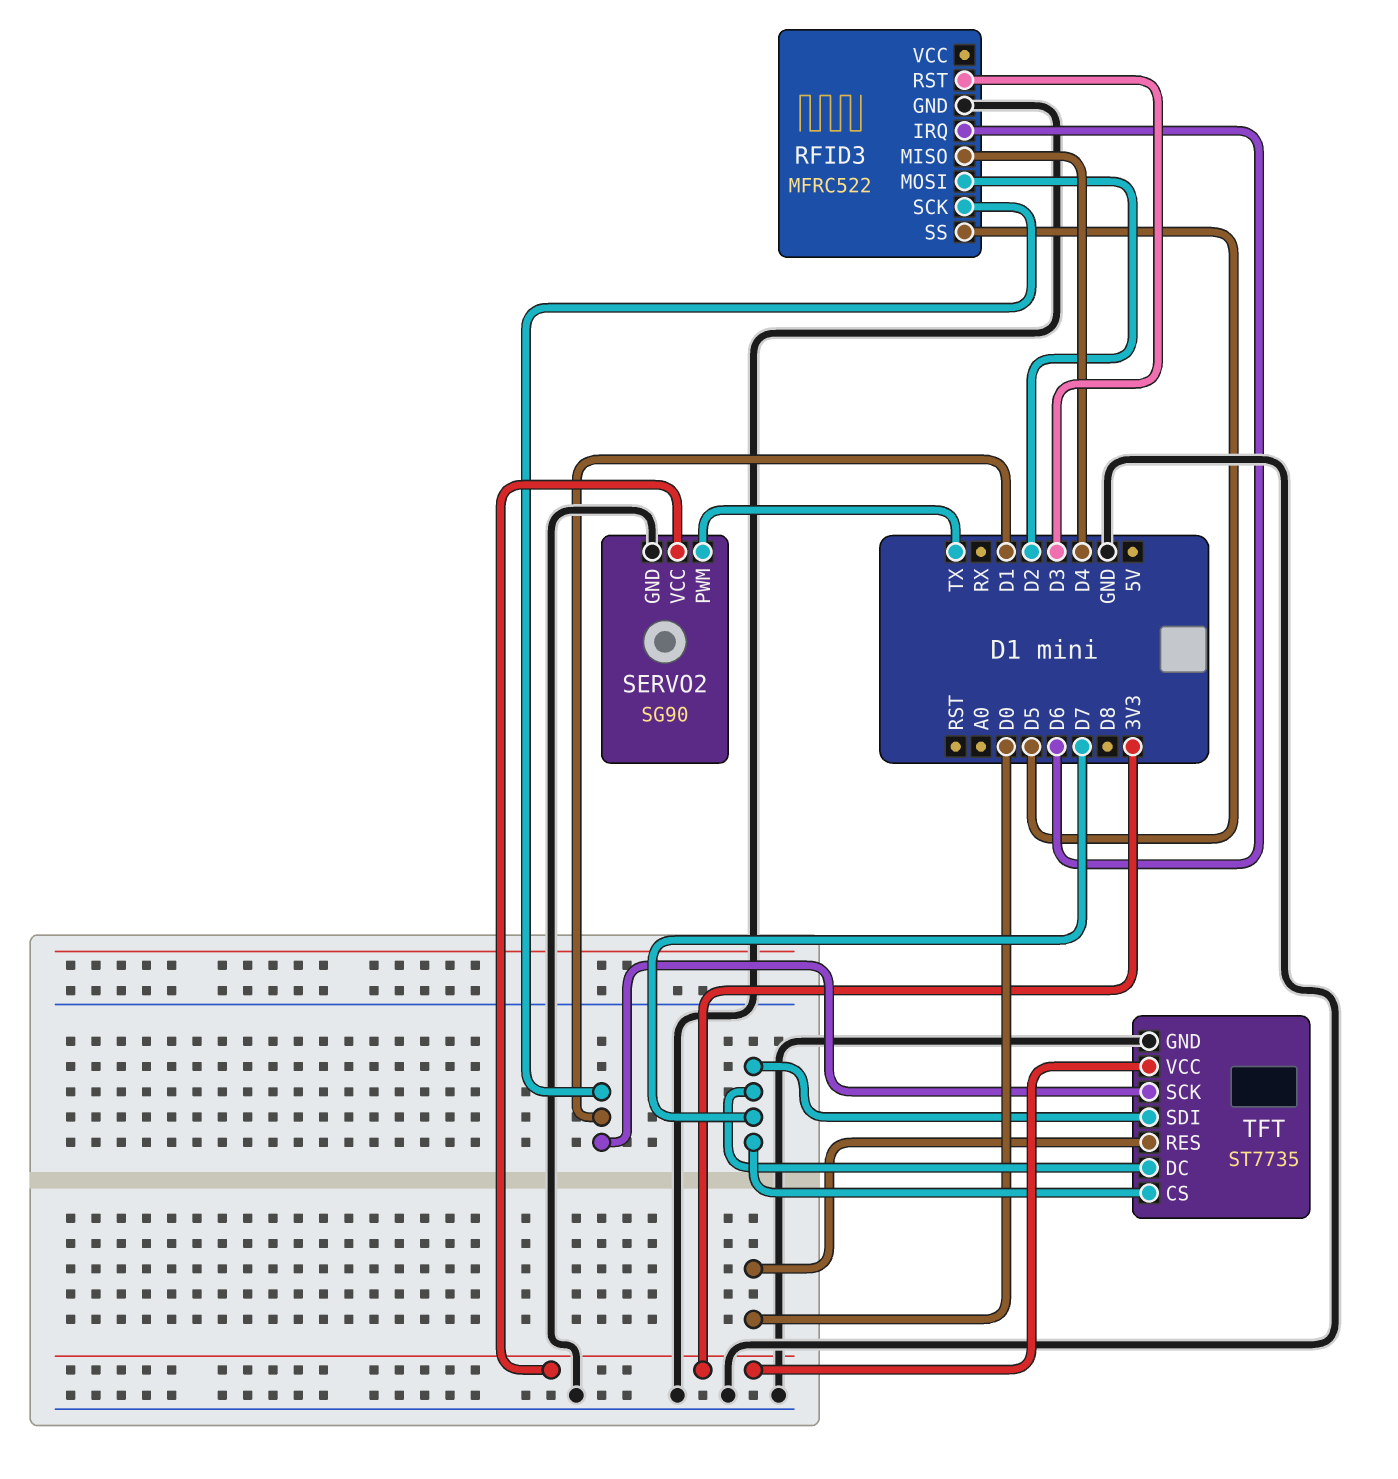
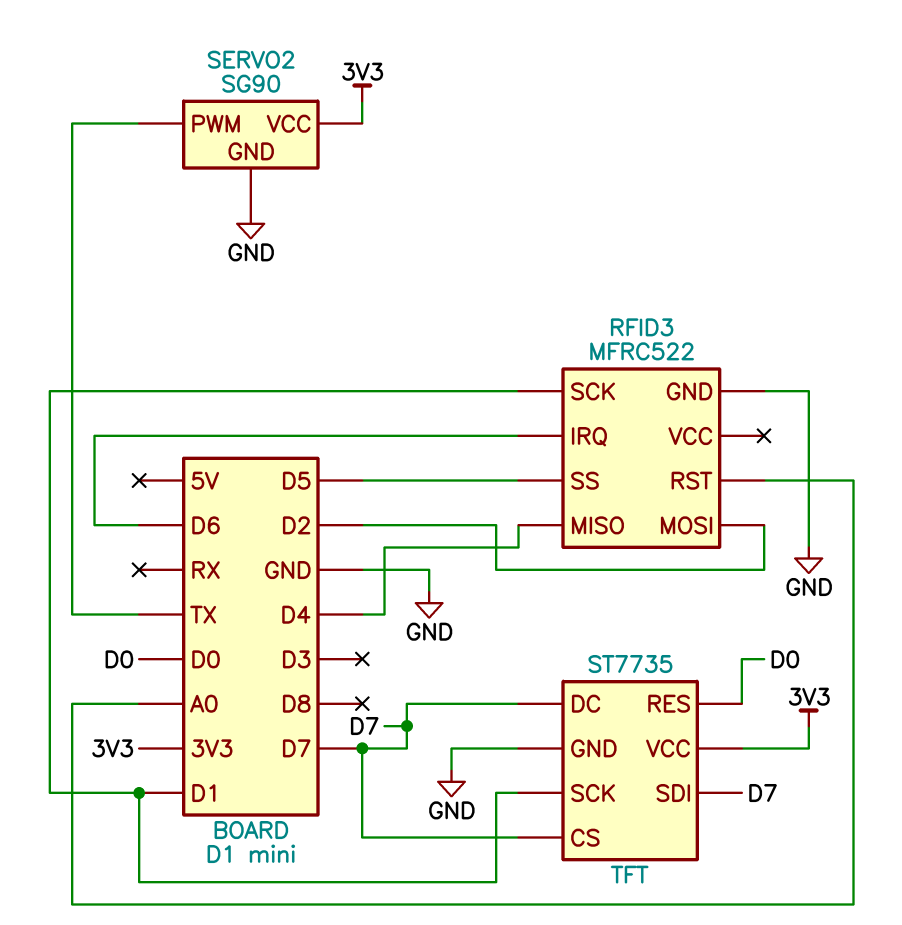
RFID3 pin RST: D3 -> A0

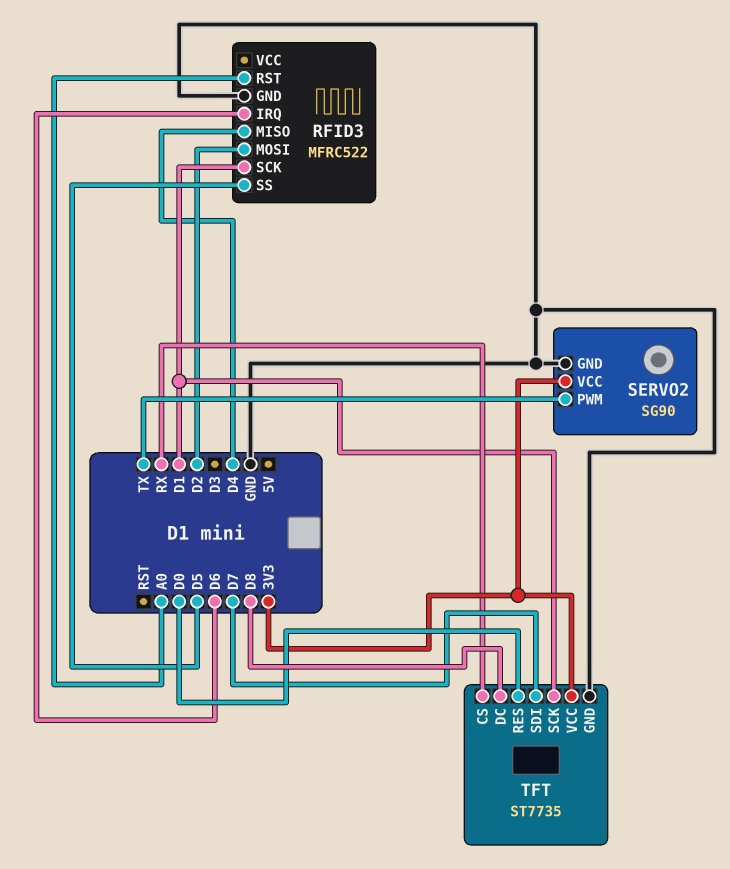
TFT pin CS: D7 -> RX
TFT pin DC: D7 -> D8

